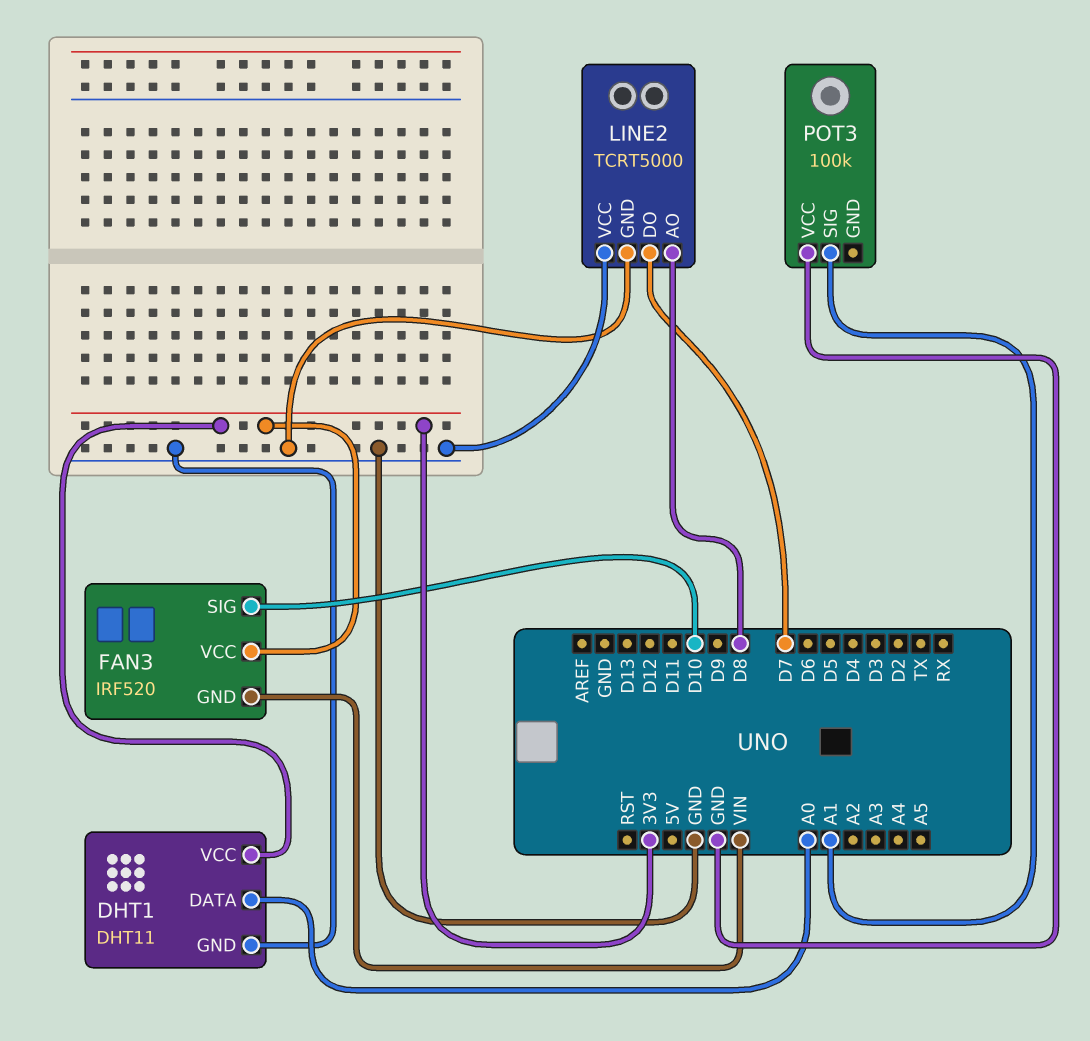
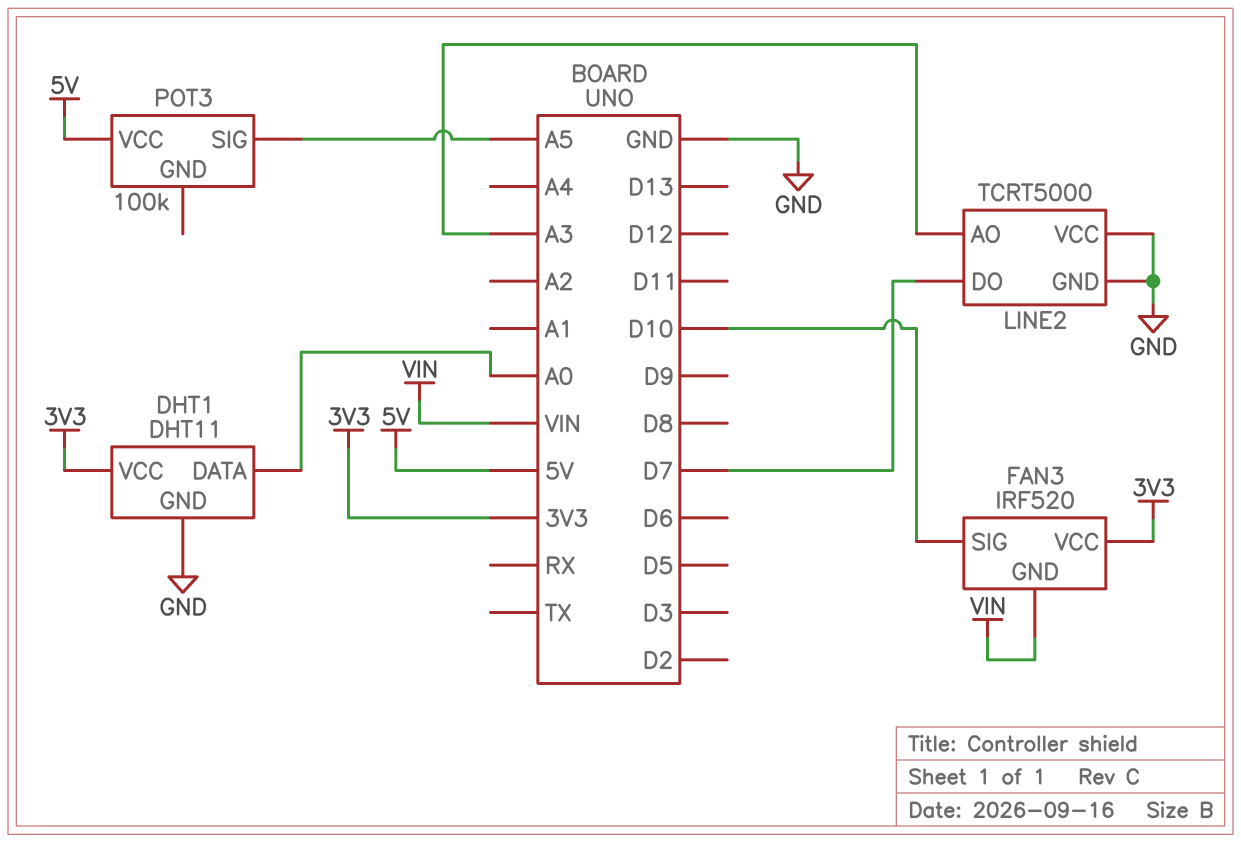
LINE2 pin AO: D8 -> A3
POT3 pin SIG: A1 -> A5
POT3 pin VCC: GND -> 5V

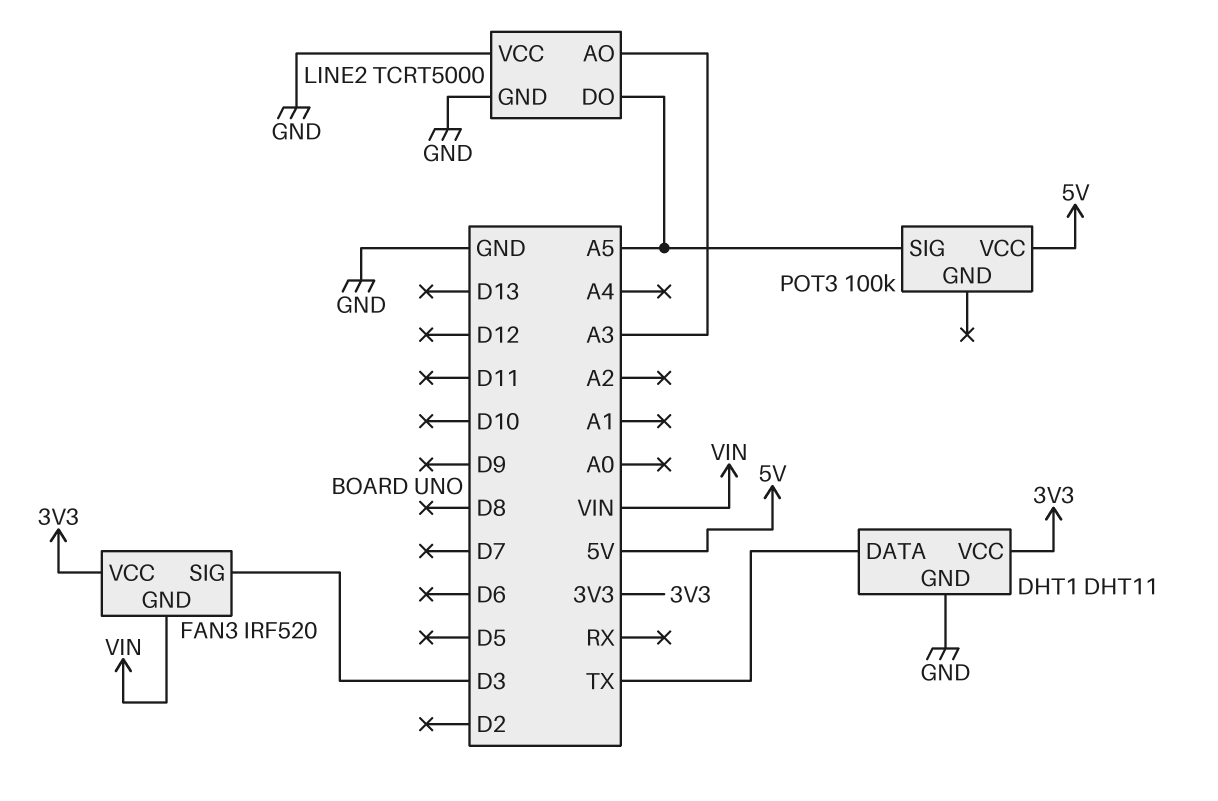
DHT1 pin DATA: A0 -> TX
FAN3 pin SIG: D10 -> D3
LINE2 pin DO: D7 -> A5

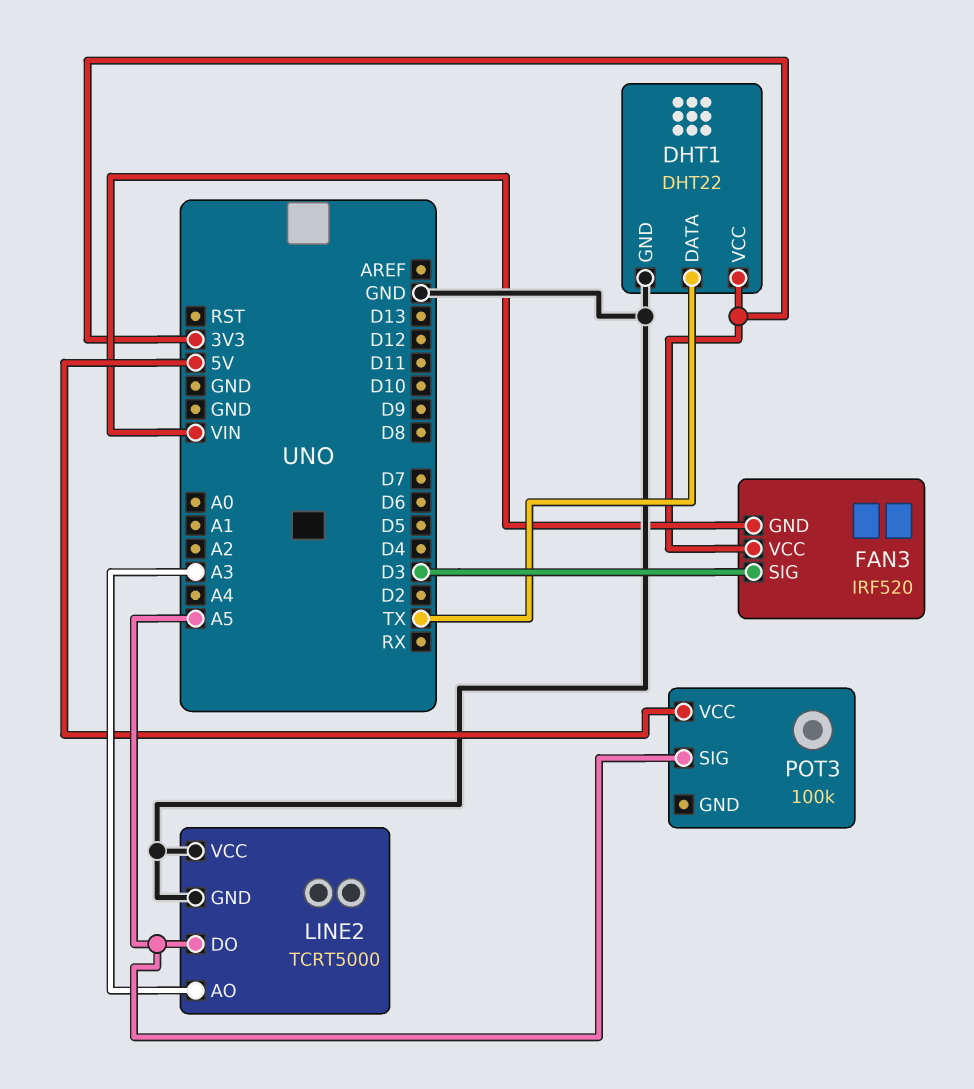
DHT1: DHT11 -> DHT22

